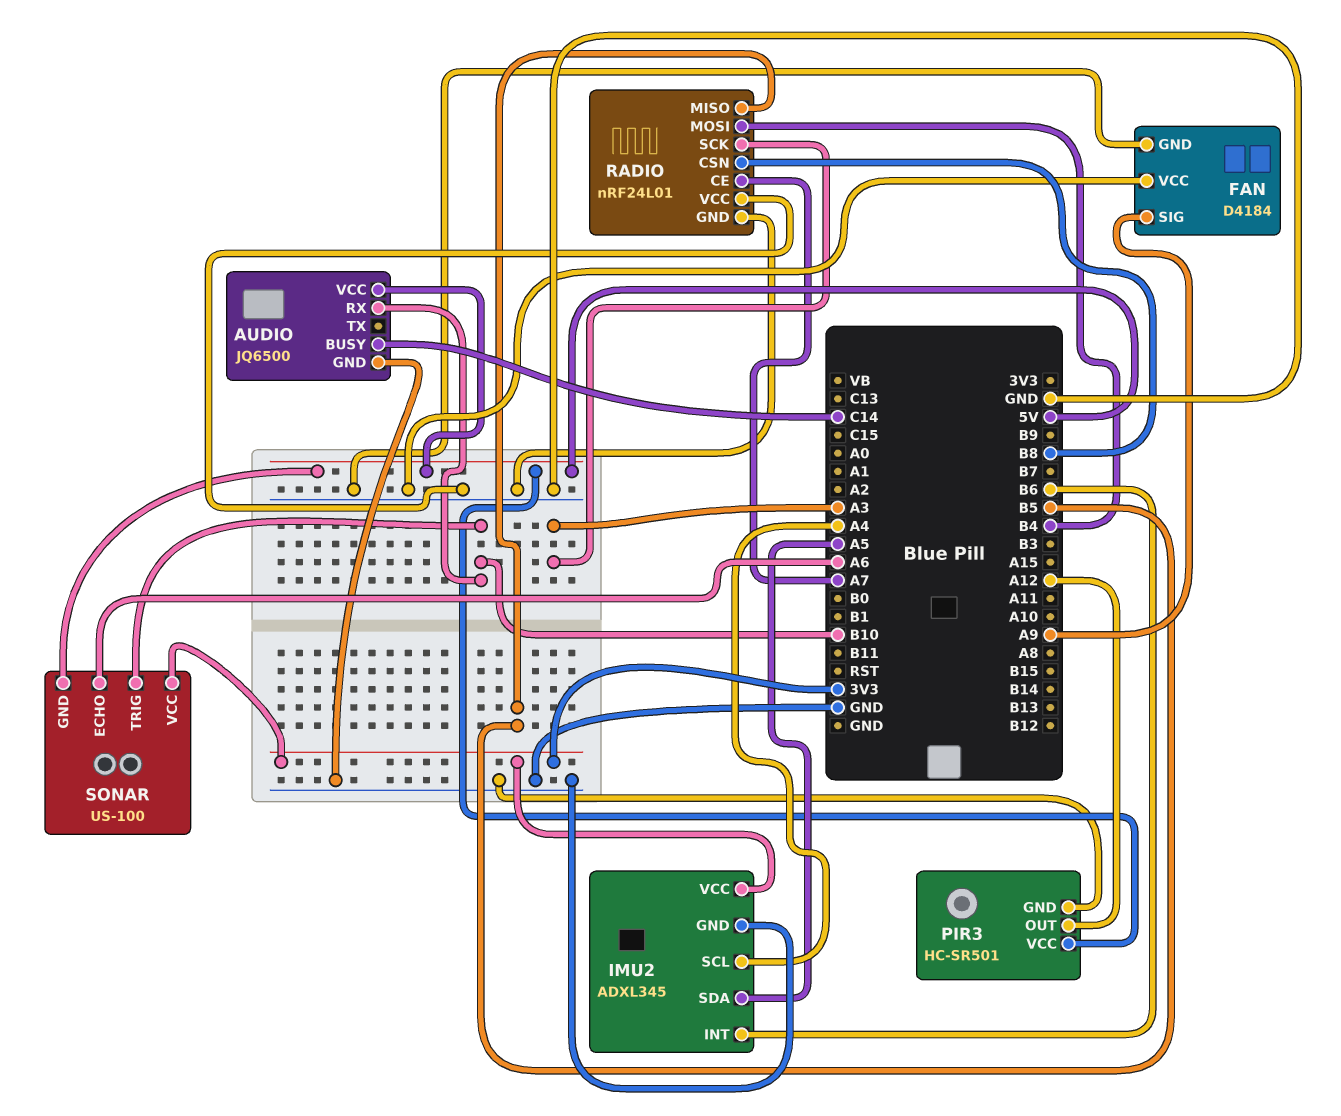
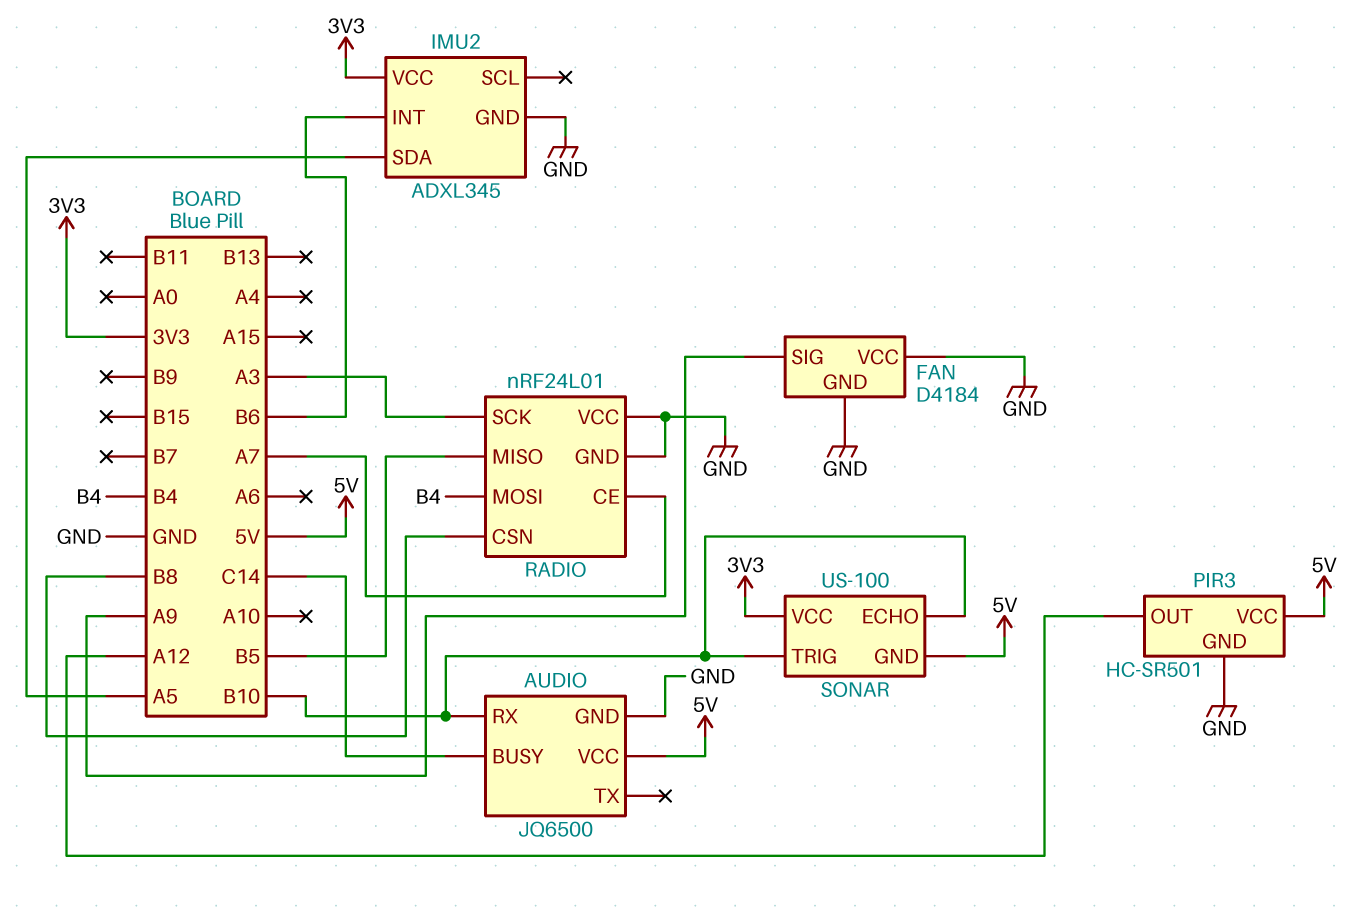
IMU2 pin SCL: A4 -> none
SONAR pin ECHO: A6 -> B10

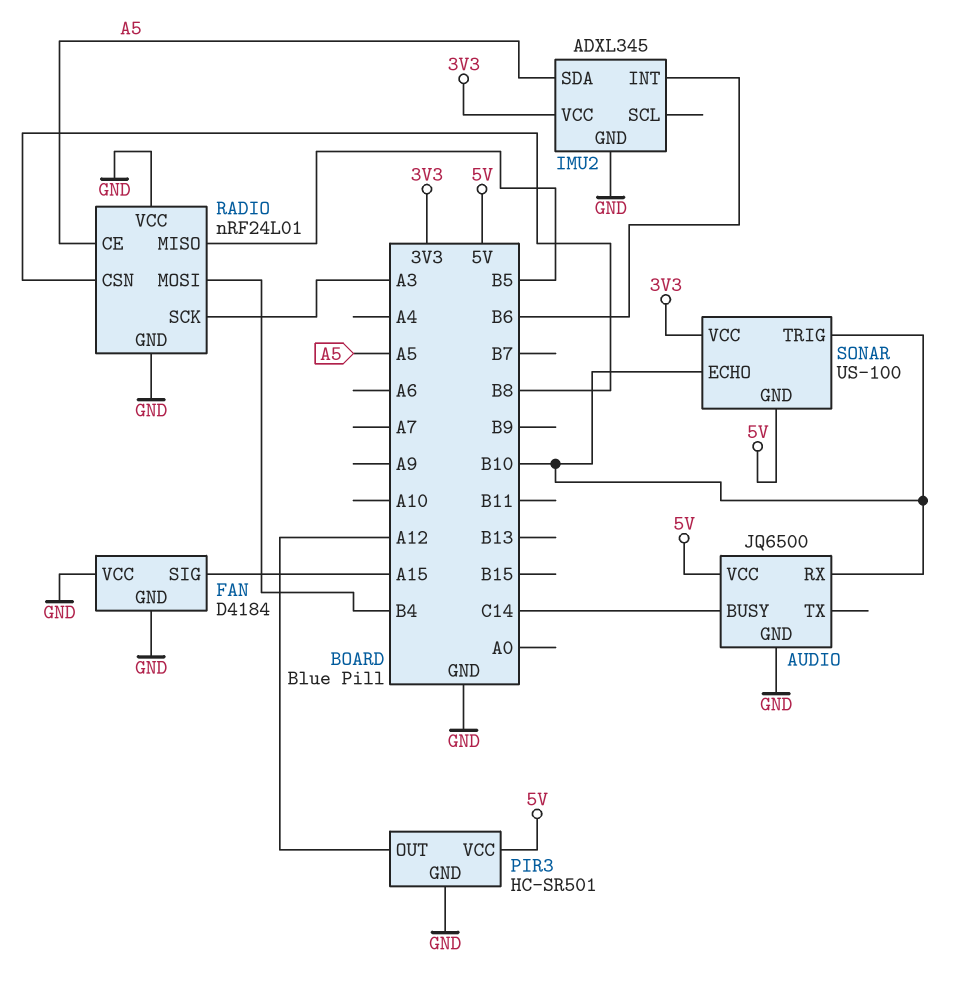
FAN pin SIG: A9 -> A15
RADIO pin CE: A7 -> A5

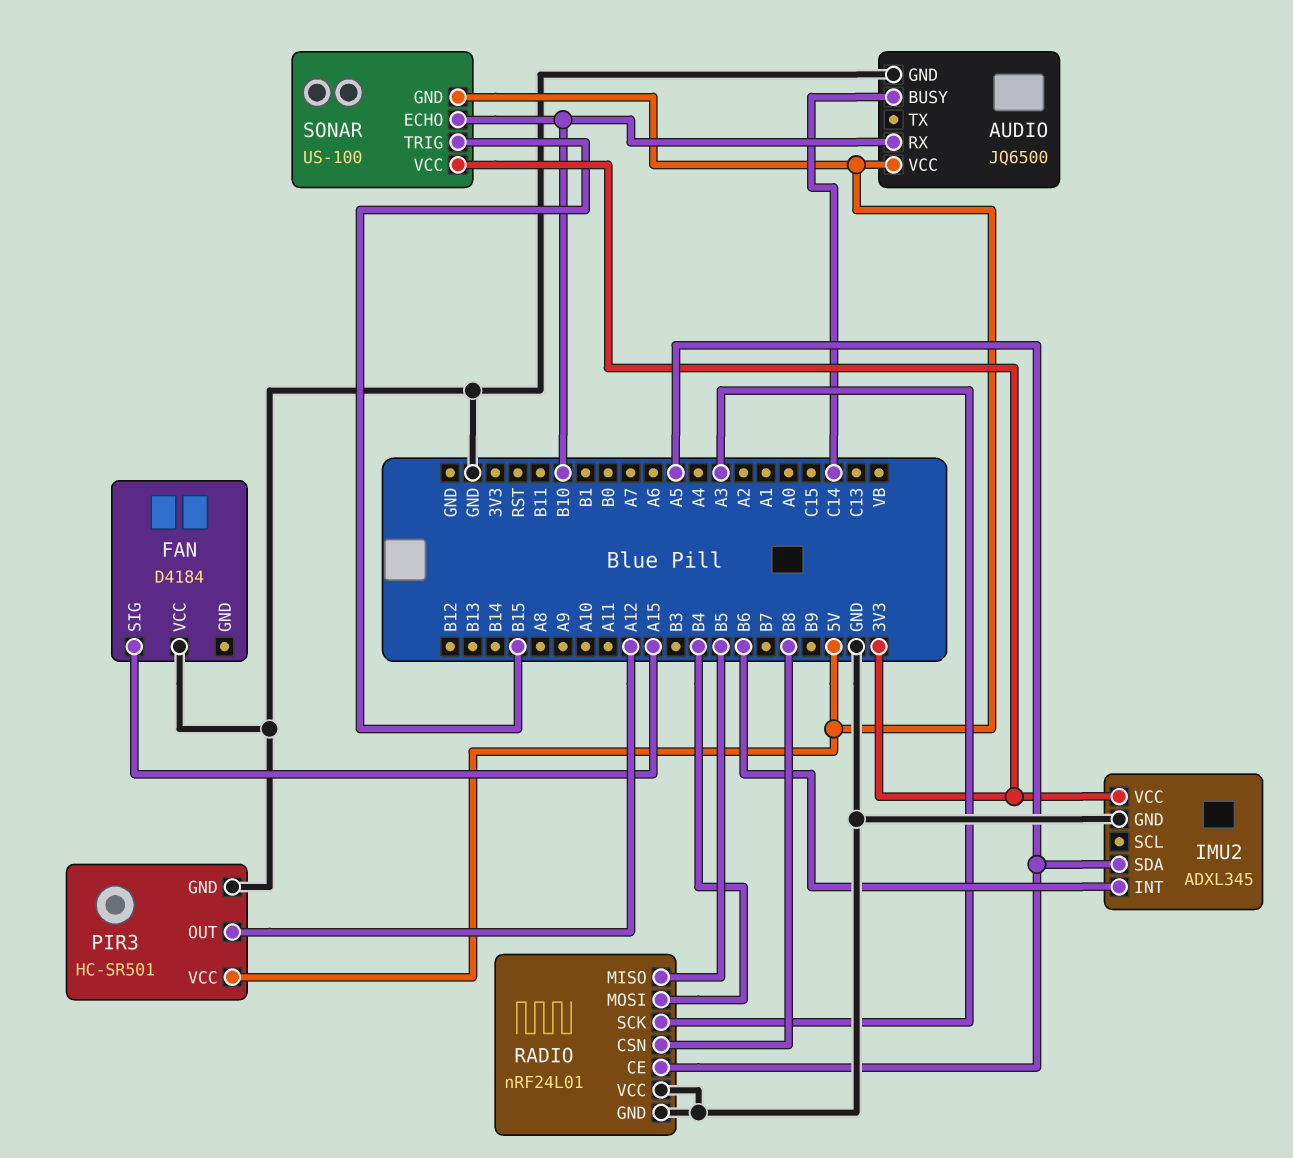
FAN pin GND: GND -> none
SONAR pin TRIG: B10 -> B15

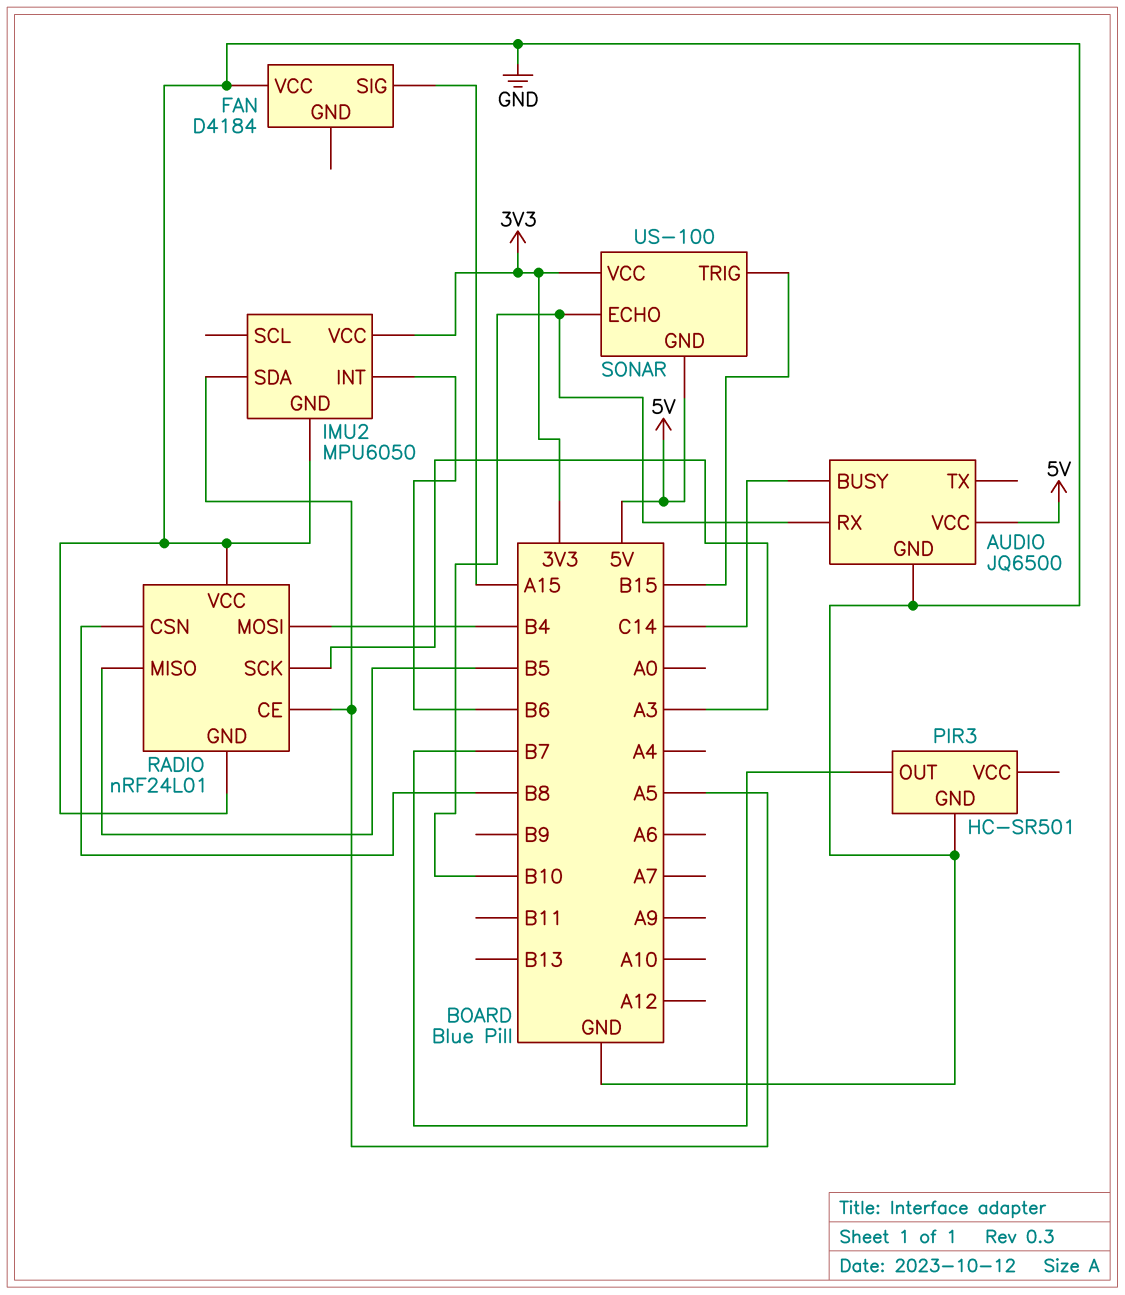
IMU2: ADXL345 -> MPU6050
PIR3 pin OUT: A12 -> B7
PIR3 pin VCC: 5V -> none

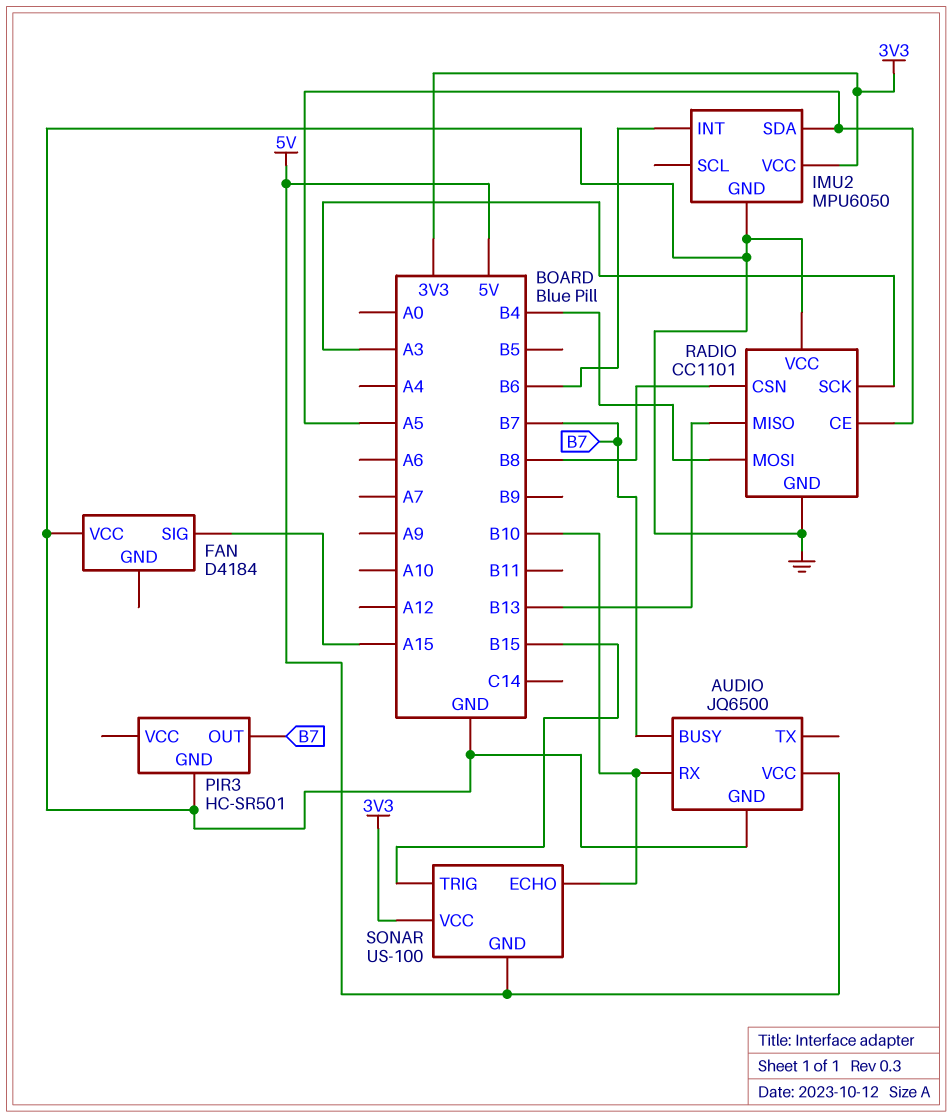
AUDIO pin BUSY: C14 -> B7
RADIO: nRF24L01 -> CC1101
RADIO pin MISO: B5 -> B13

